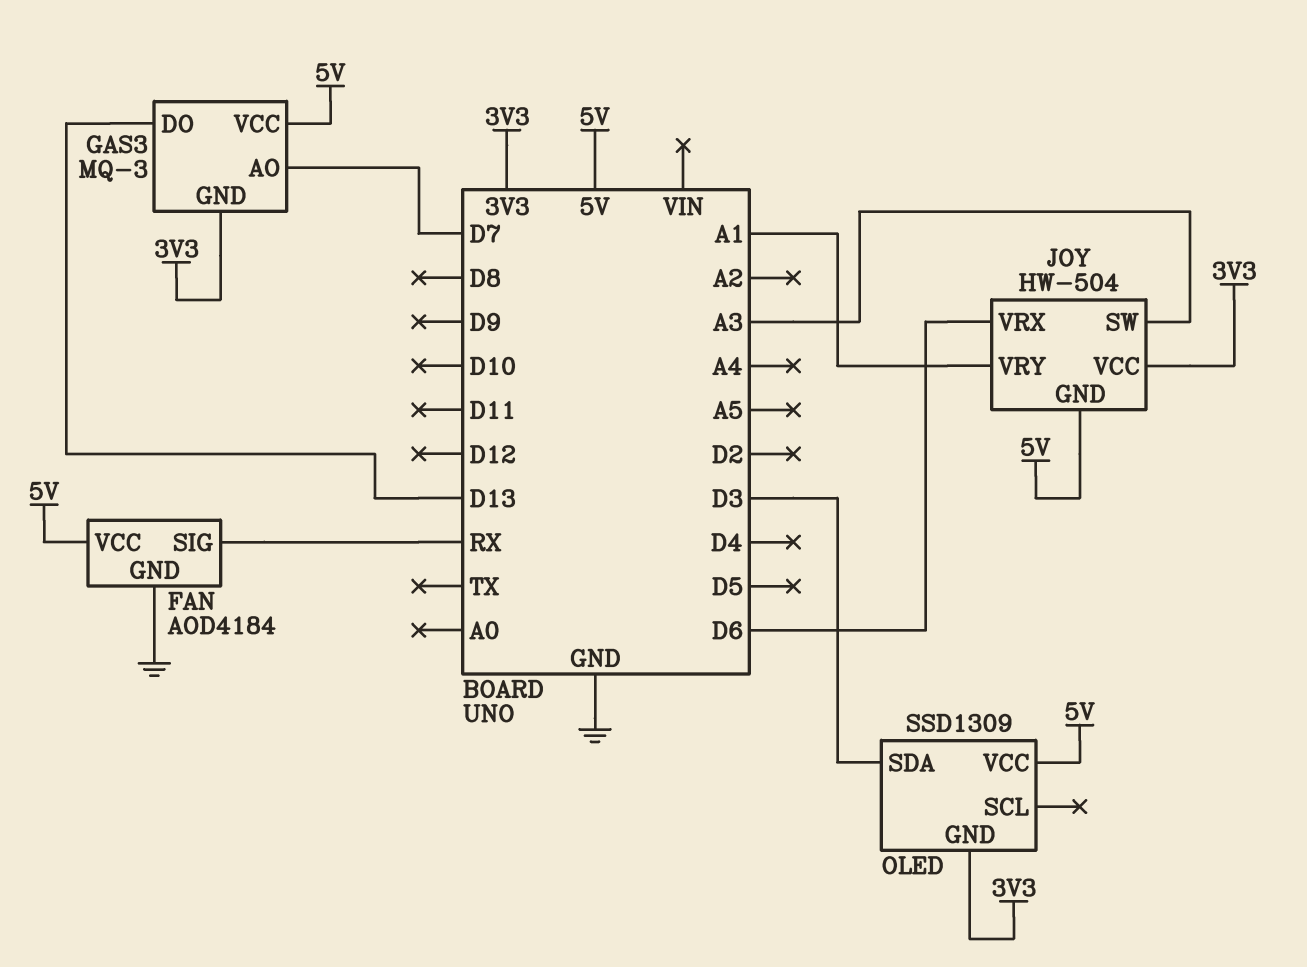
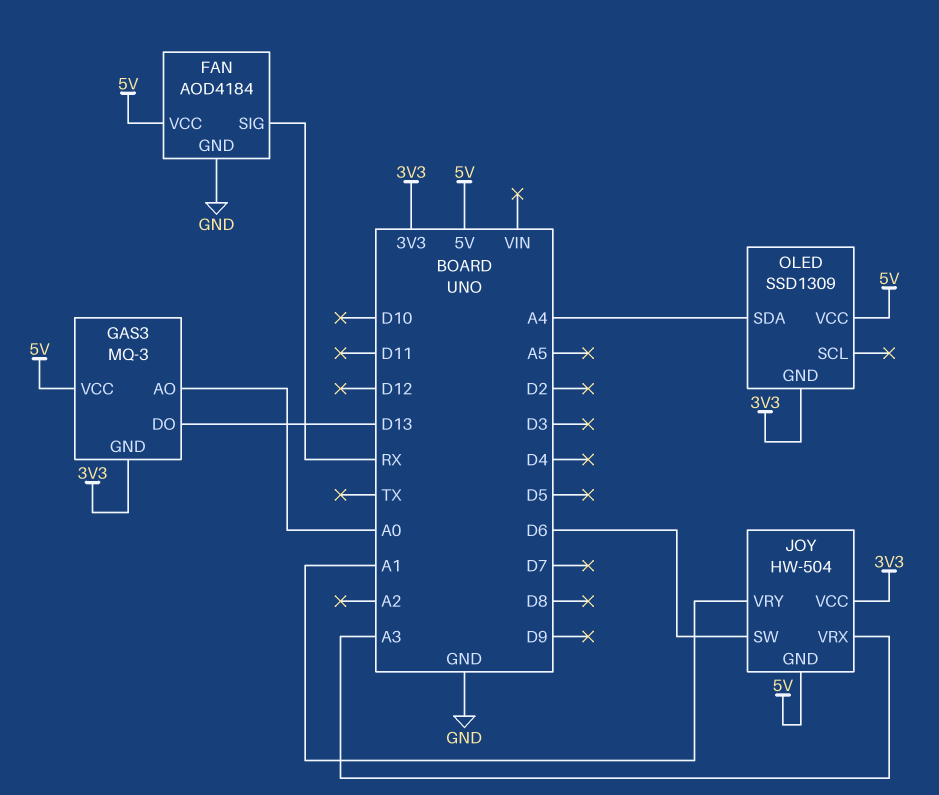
GAS3 pin AO: D7 -> A0
JOY pin SW: A3 -> D6
JOY pin VRX: D6 -> A3
OLED pin SDA: D3 -> A4

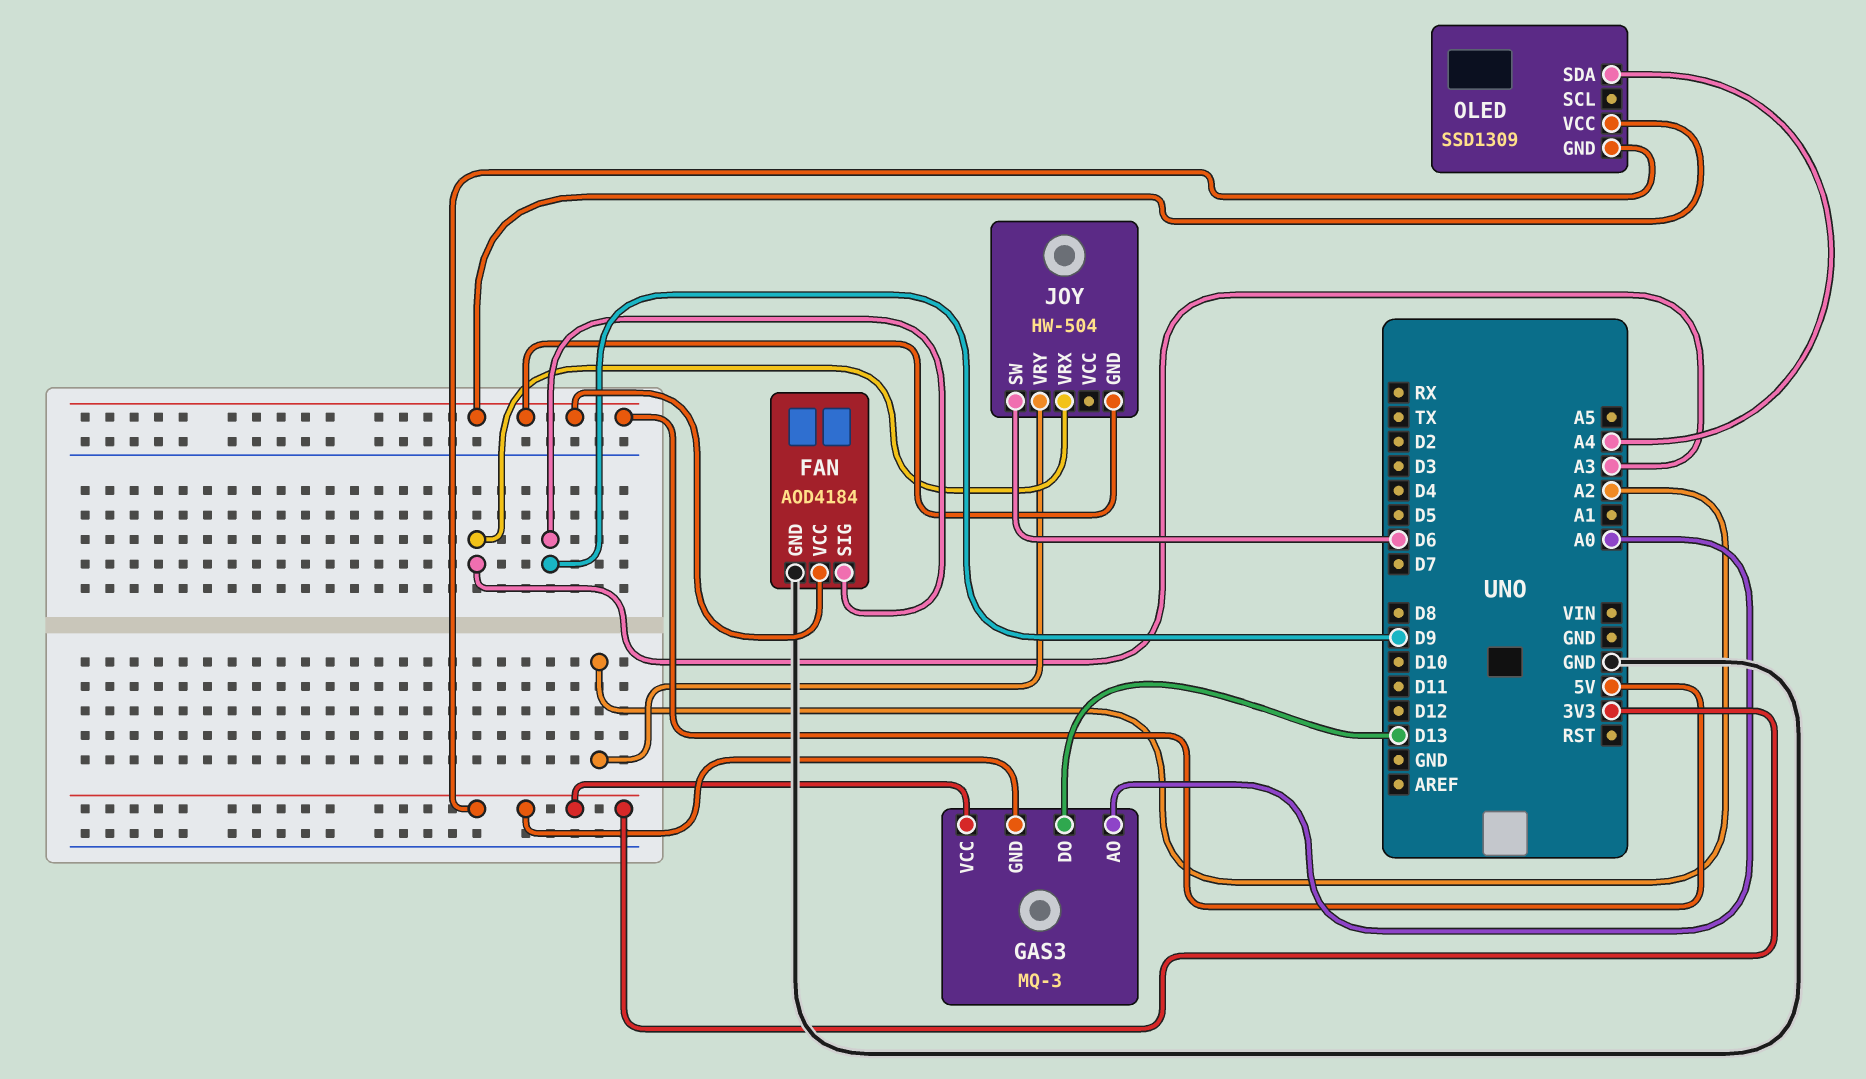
FAN pin SIG: RX -> D9
GAS3 pin VCC: 5V -> 3V3
JOY pin VCC: 3V3 -> none
JOY pin VRY: A1 -> A2

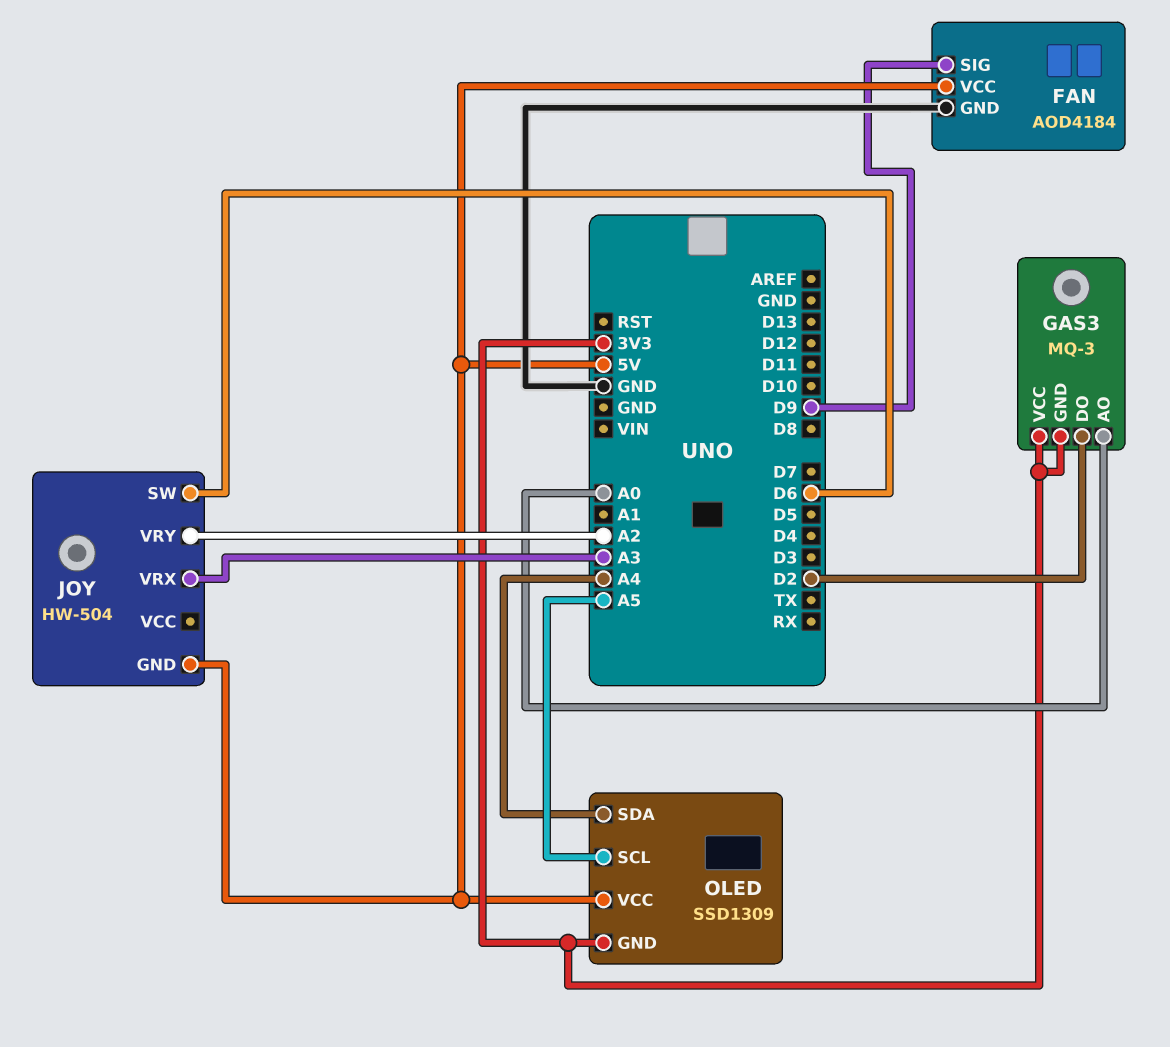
GAS3 pin DO: D13 -> D2
OLED pin SCL: none -> A5

